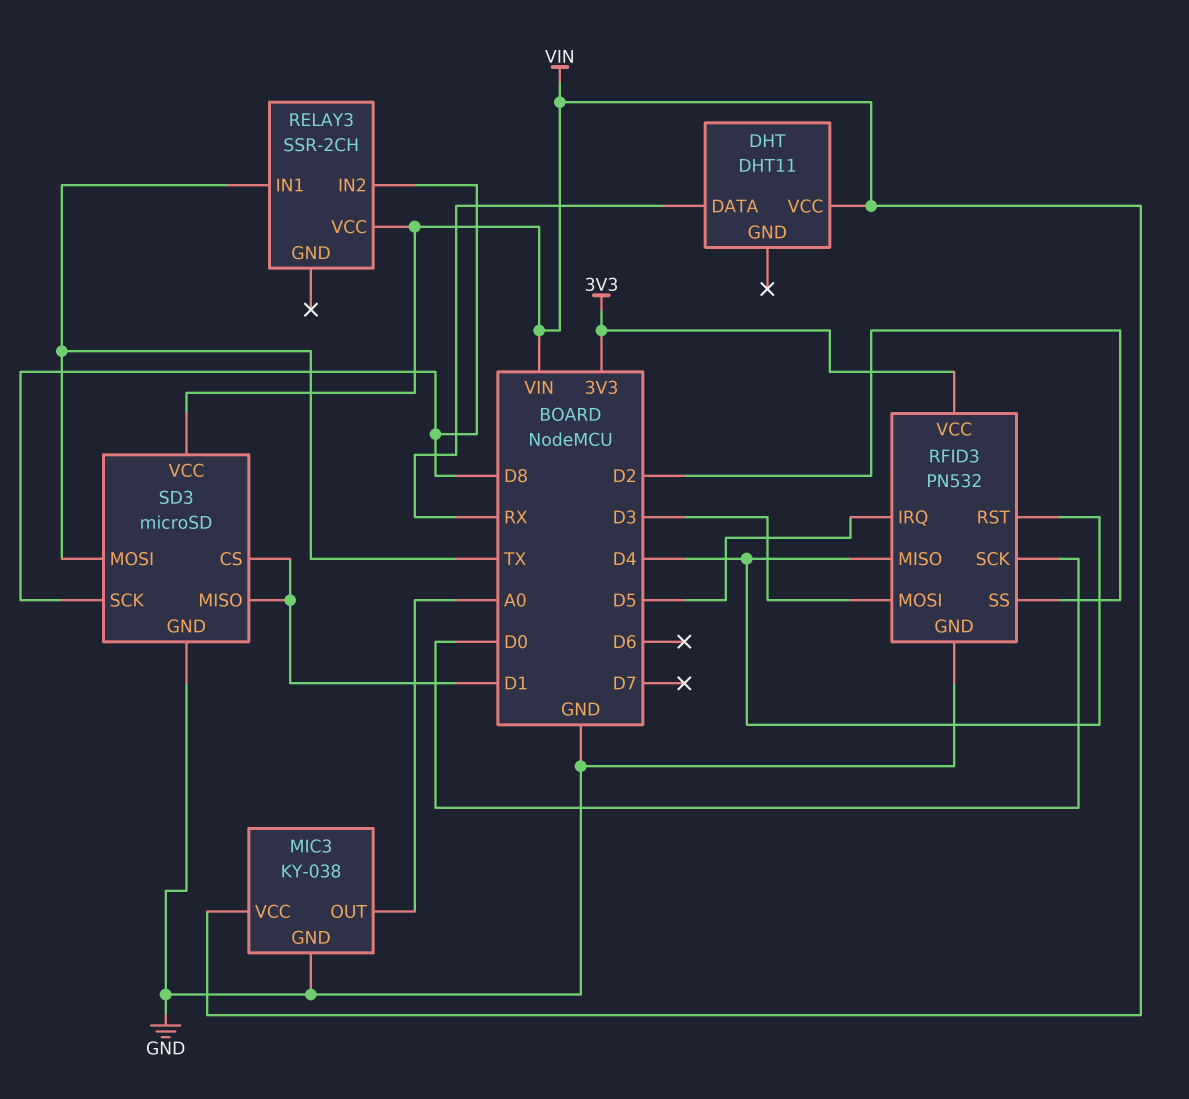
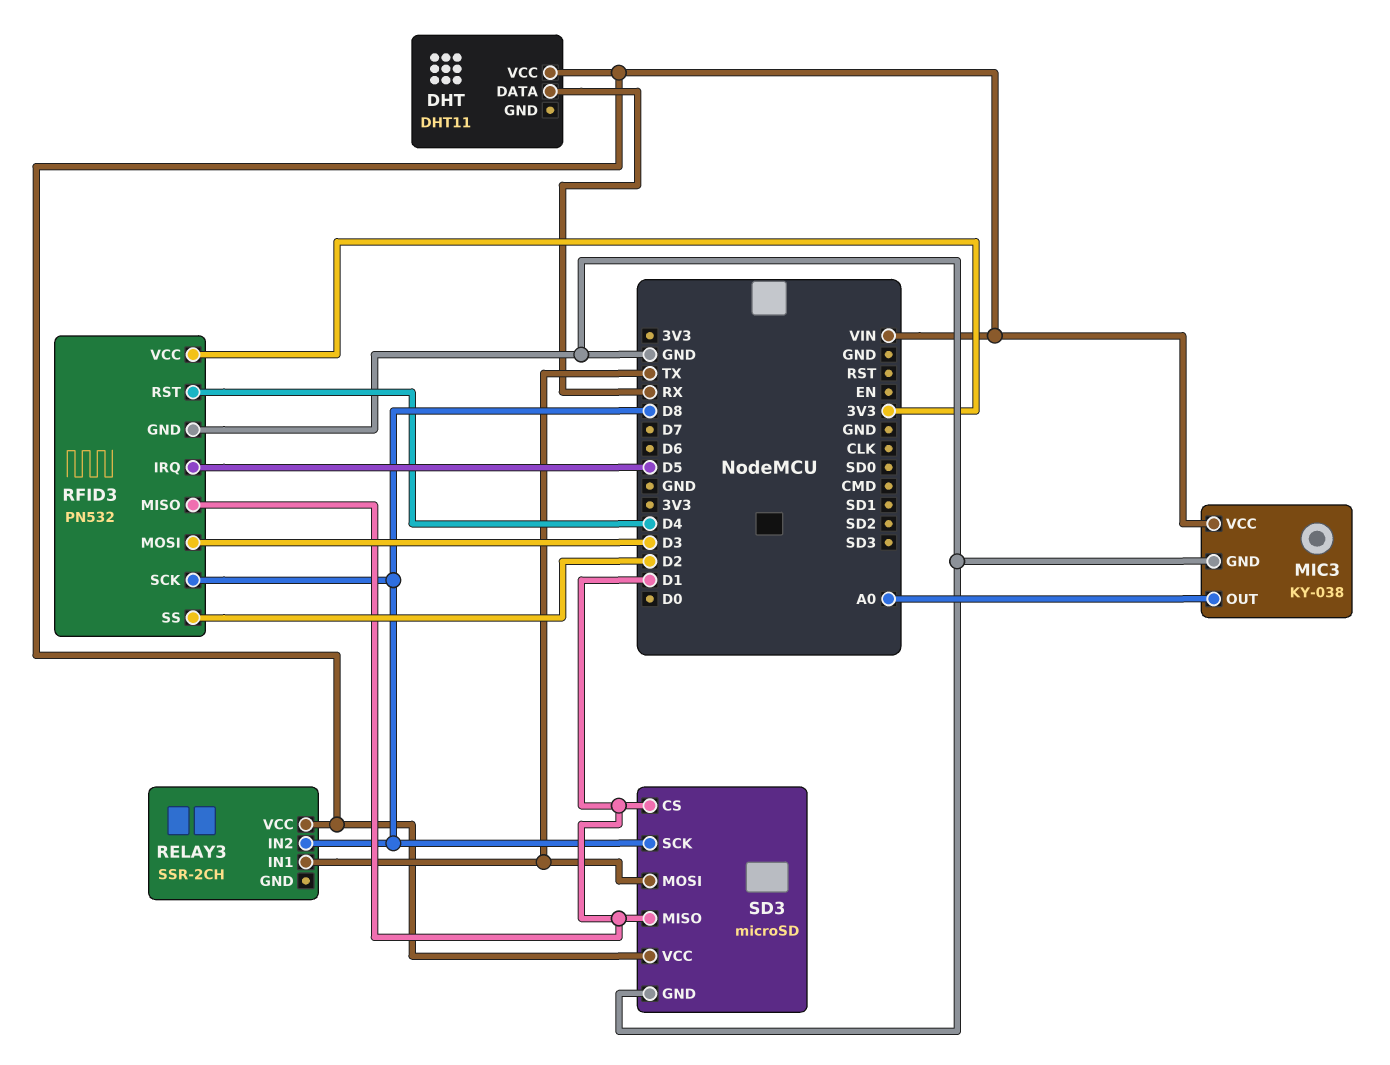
RFID3 pin MISO: D4 -> D1
RFID3 pin SCK: D0 -> D8

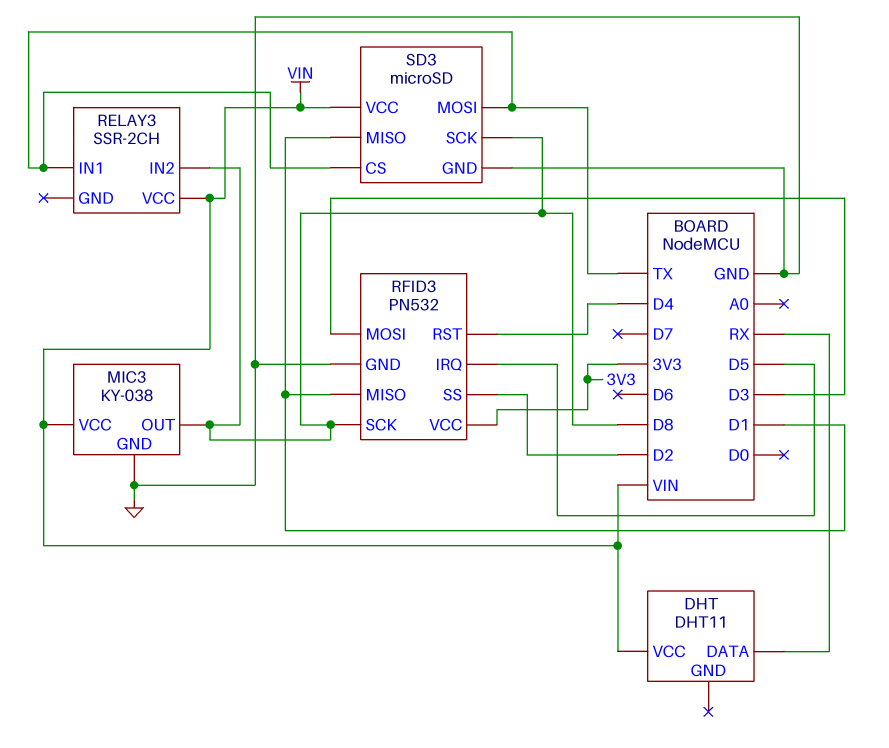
MIC3 pin OUT: A0 -> D8
SD3 pin CS: D1 -> TX

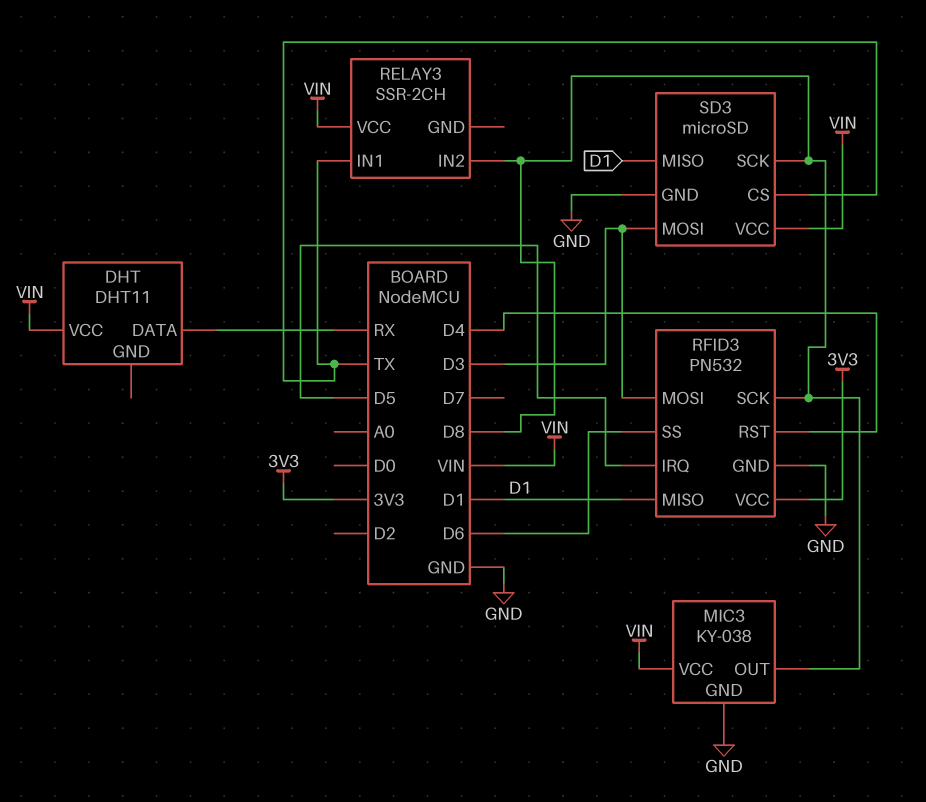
RFID3 pin SS: D2 -> D6
SD3 pin MOSI: TX -> D3

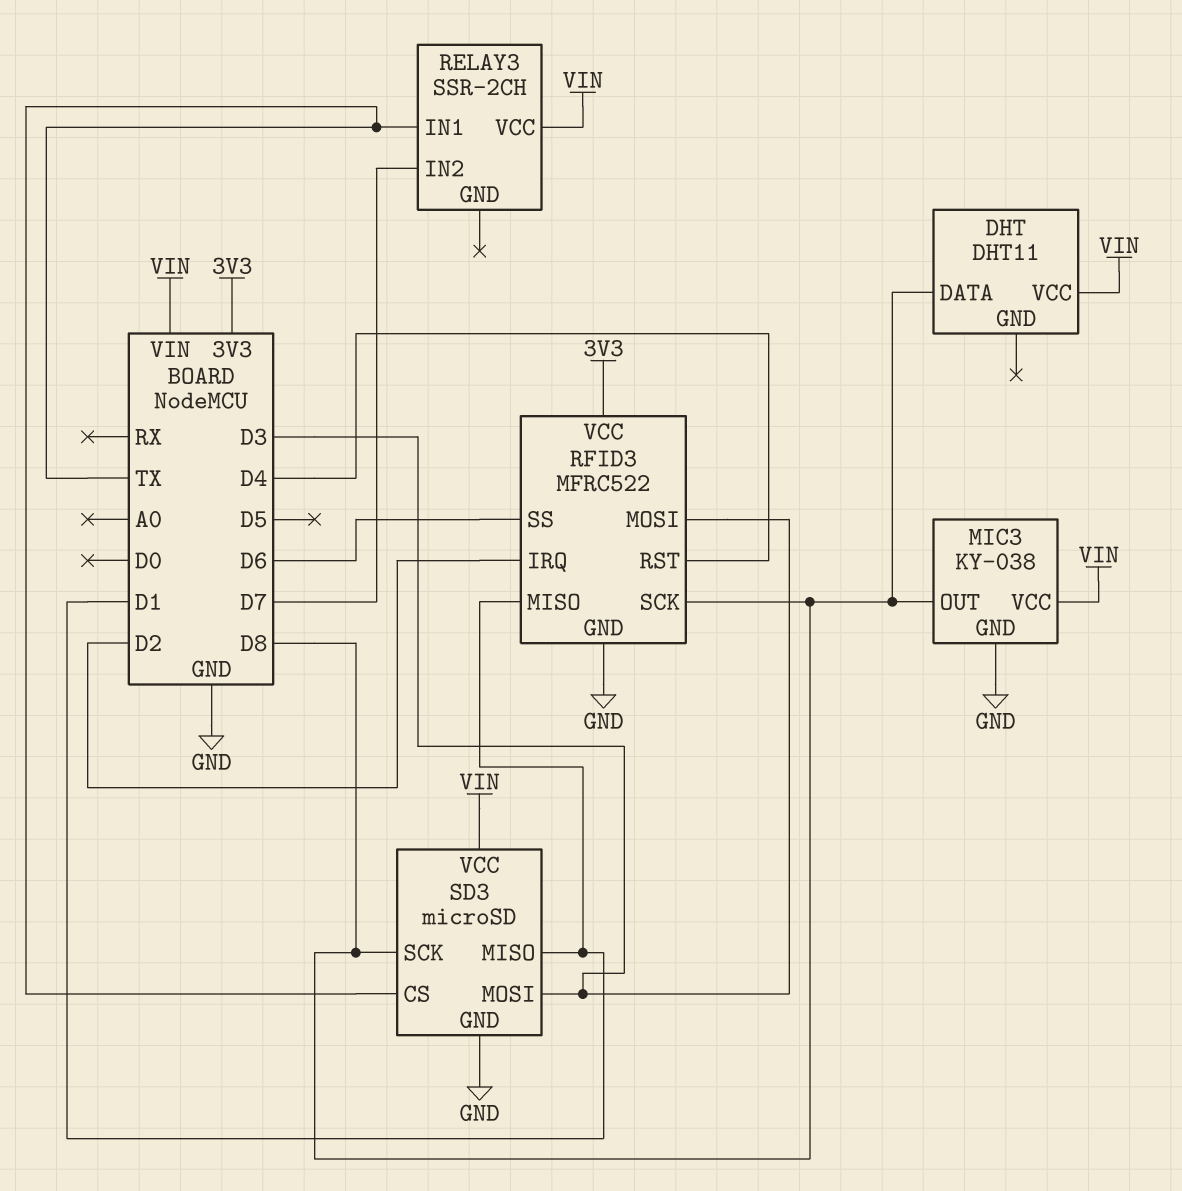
DHT pin DATA: RX -> D8
RELAY3 pin IN2: D8 -> D7
RFID3: PN532 -> MFRC522
RFID3 pin IRQ: D5 -> D2

